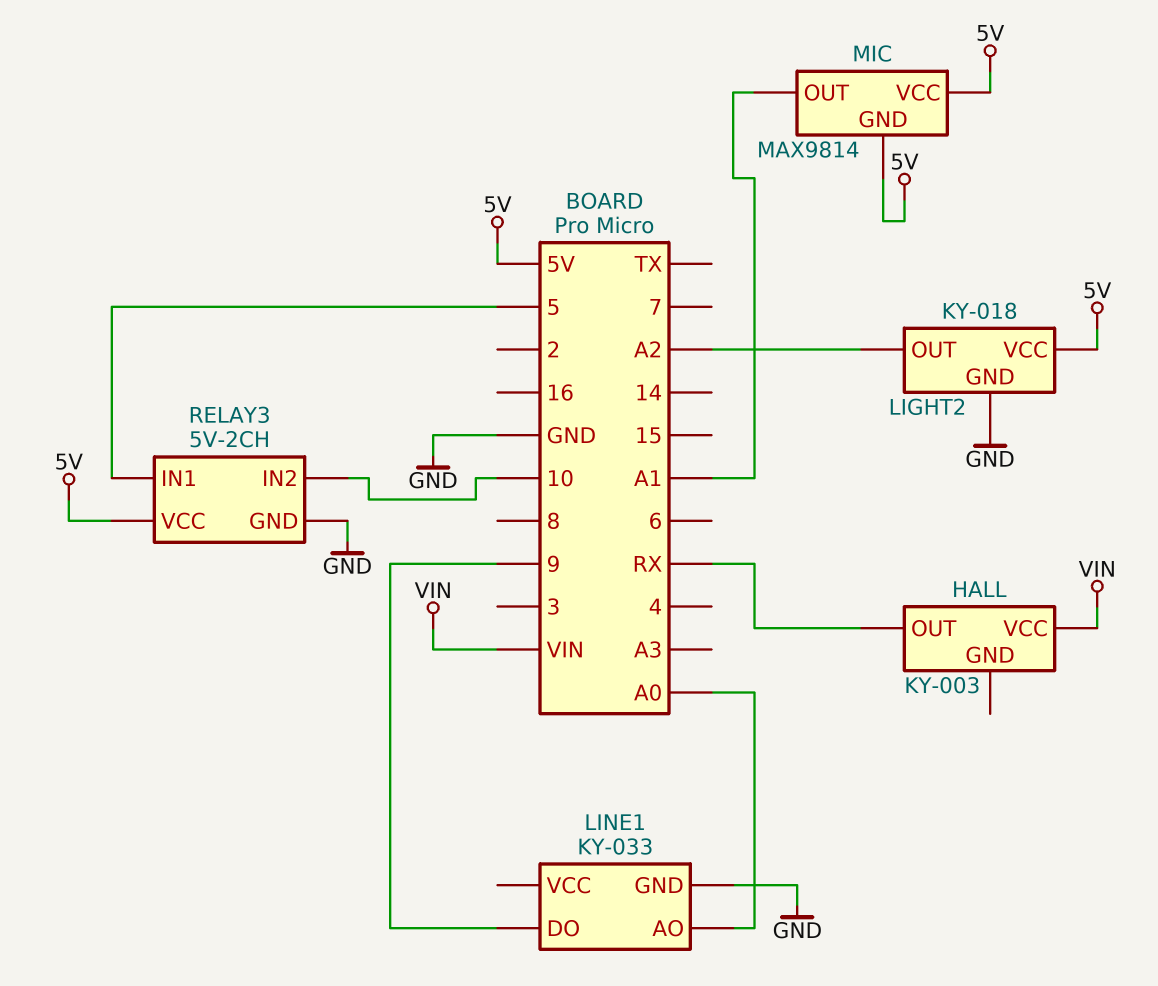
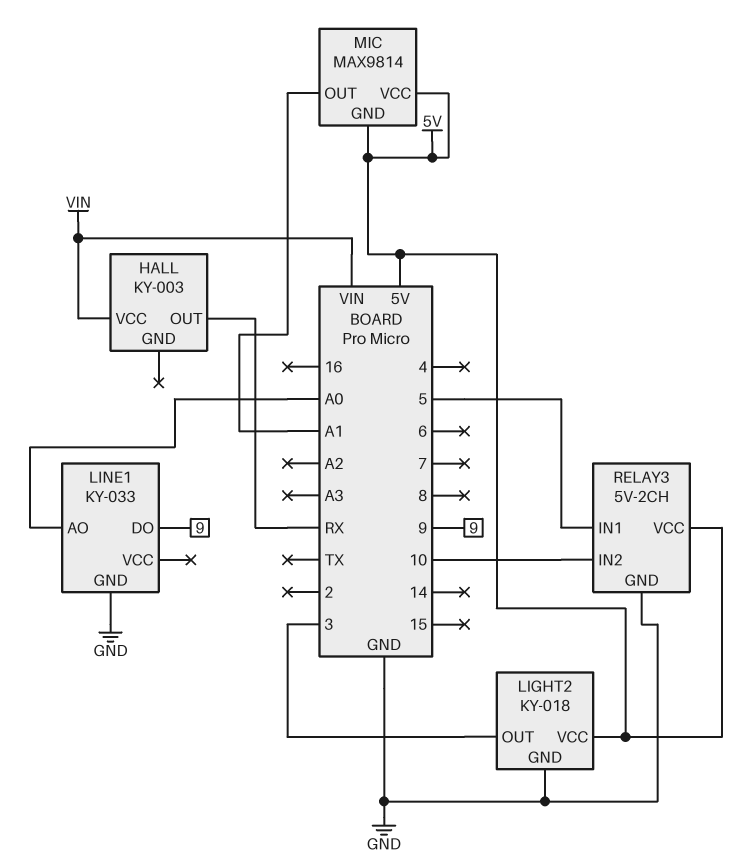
LIGHT2 pin OUT: A2 -> 3

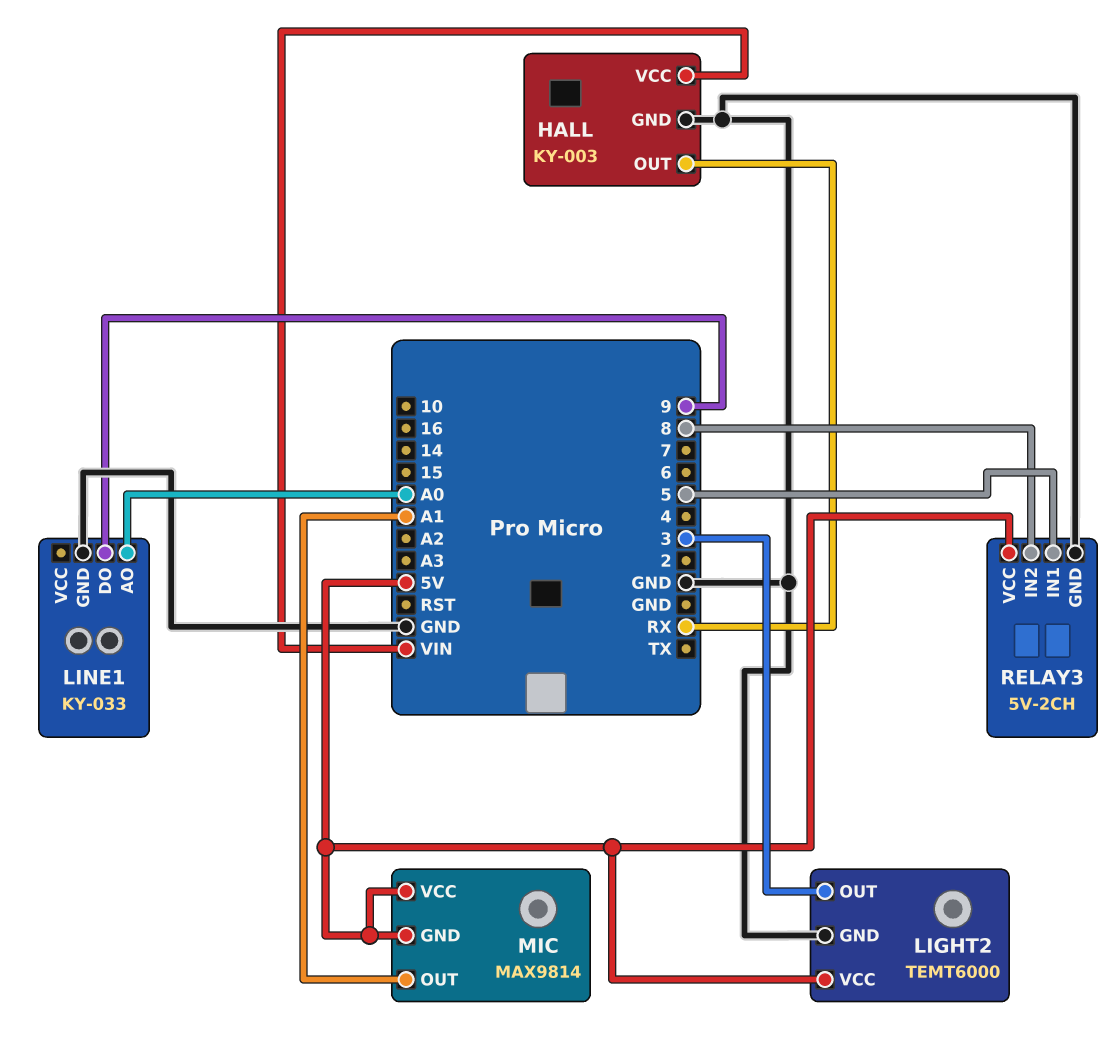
HALL pin GND: none -> GND
LIGHT2: KY-018 -> TEMT6000
RELAY3 pin IN2: 10 -> 8

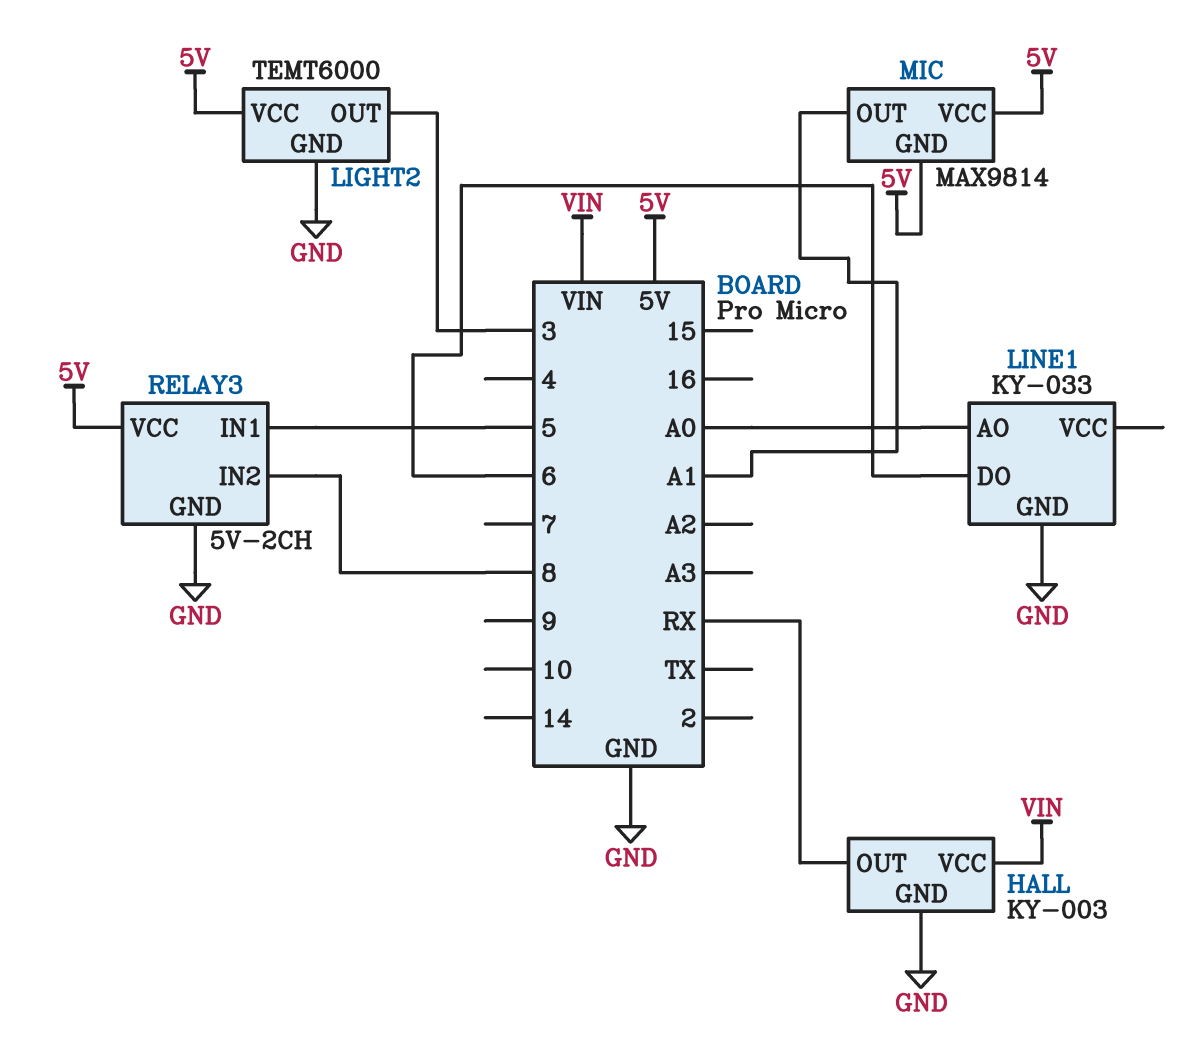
LINE1 pin DO: 9 -> 6

